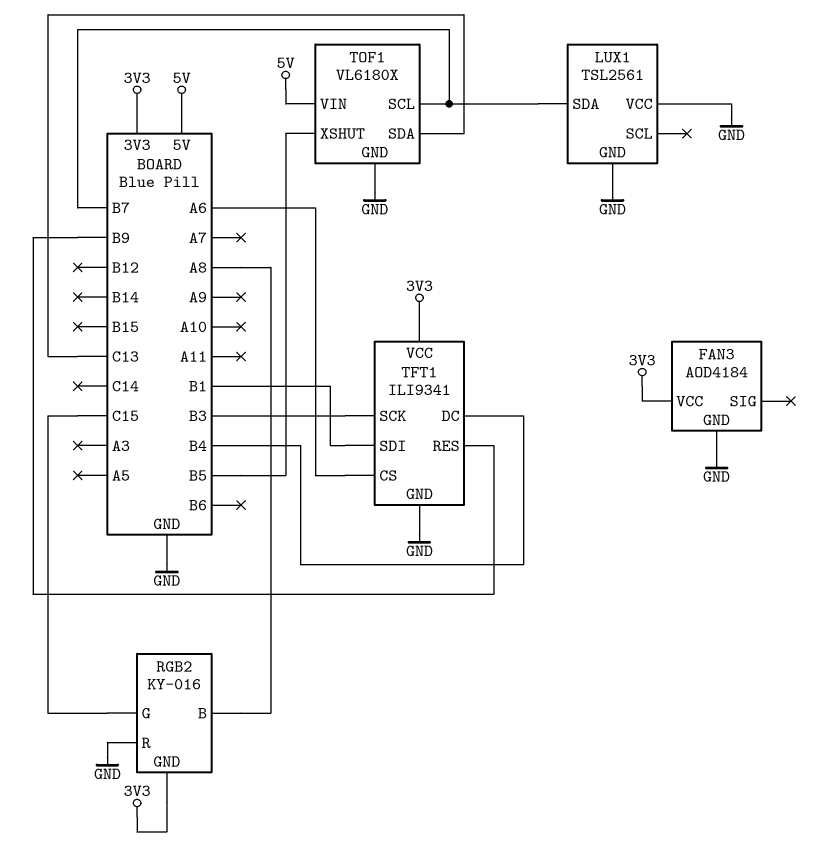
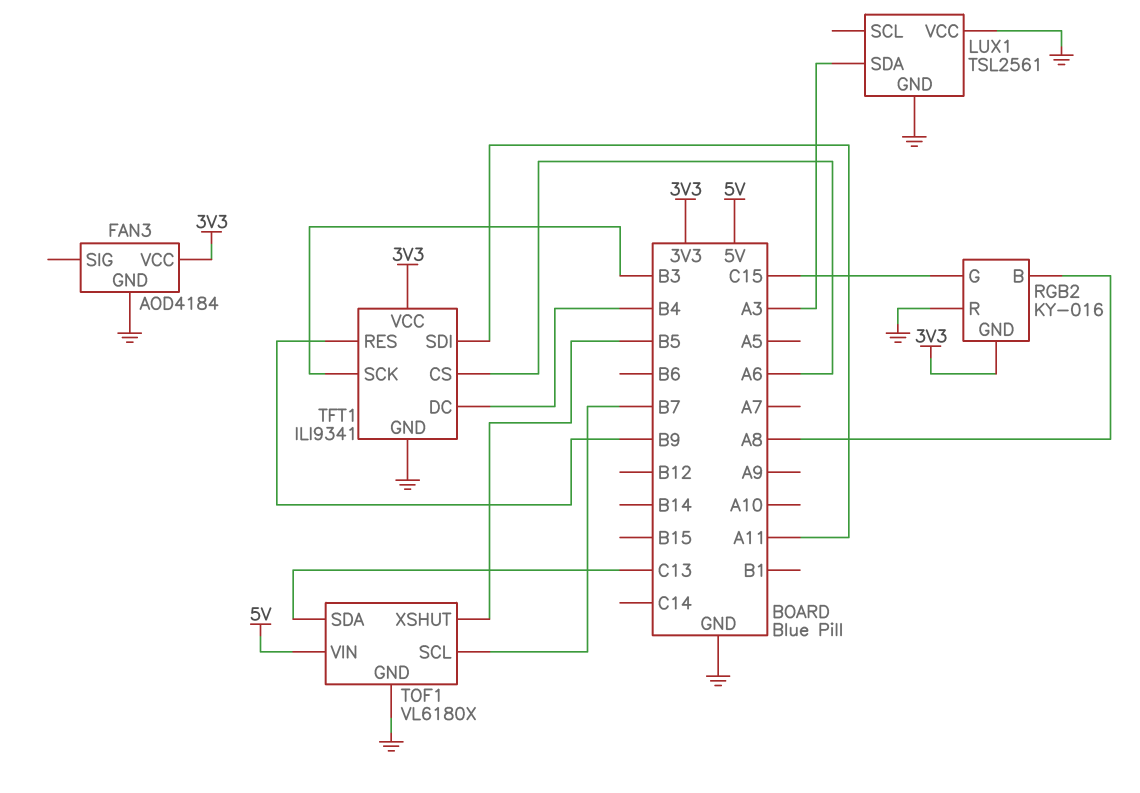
LUX1 pin SDA: B7 -> A3
TFT1 pin SDI: B1 -> A11

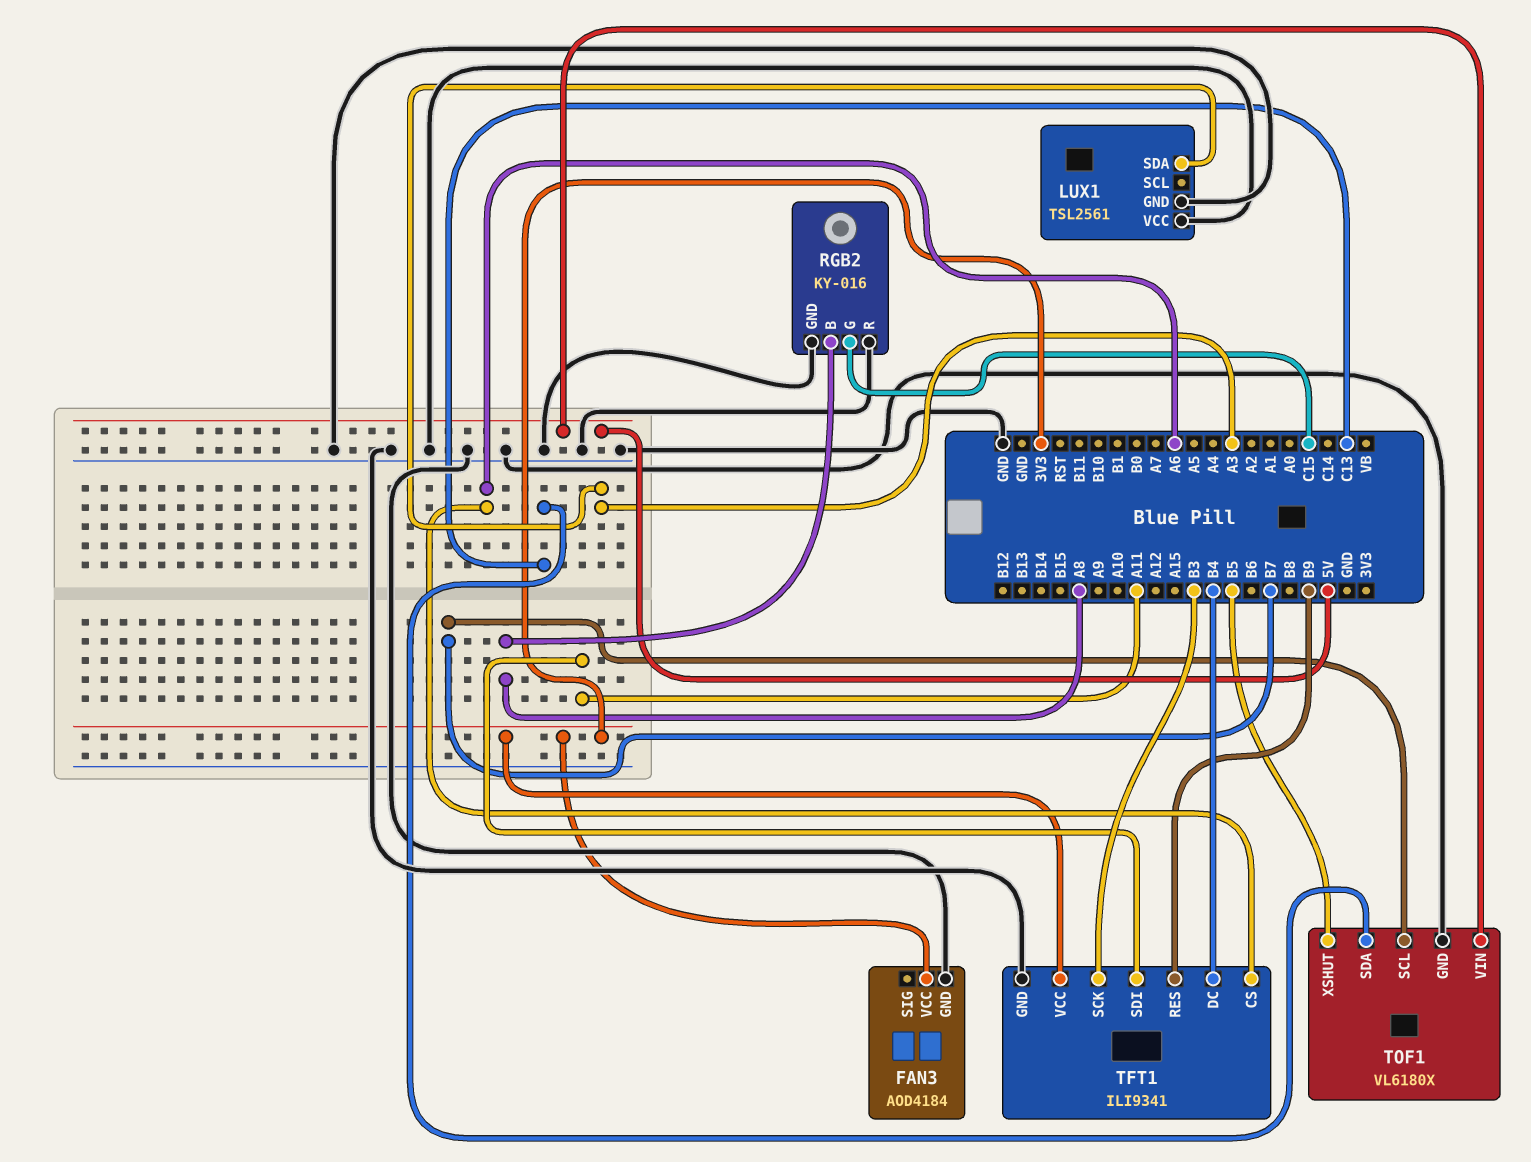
RGB2 pin GND: 3V3 -> GND

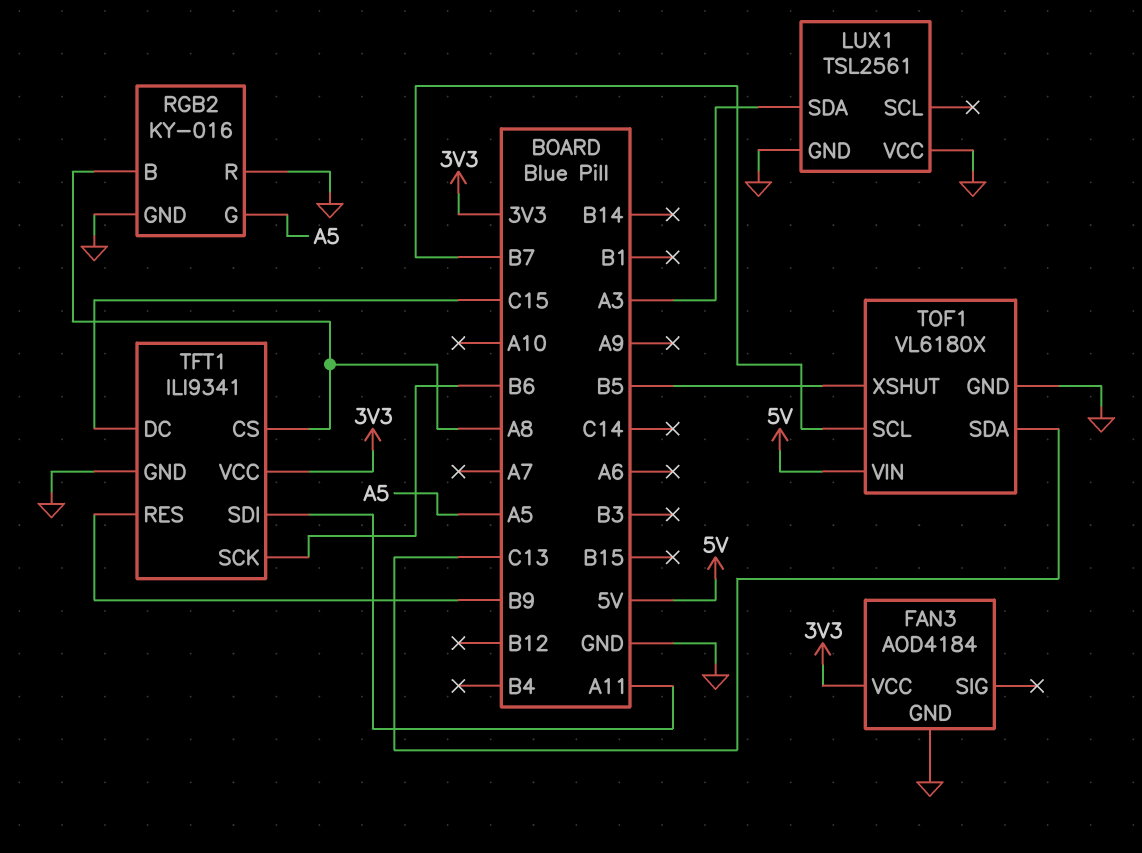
RGB2 pin G: C15 -> A5
TFT1 pin CS: A6 -> A8
TFT1 pin DC: B4 -> C15
TFT1 pin SCK: B3 -> B6

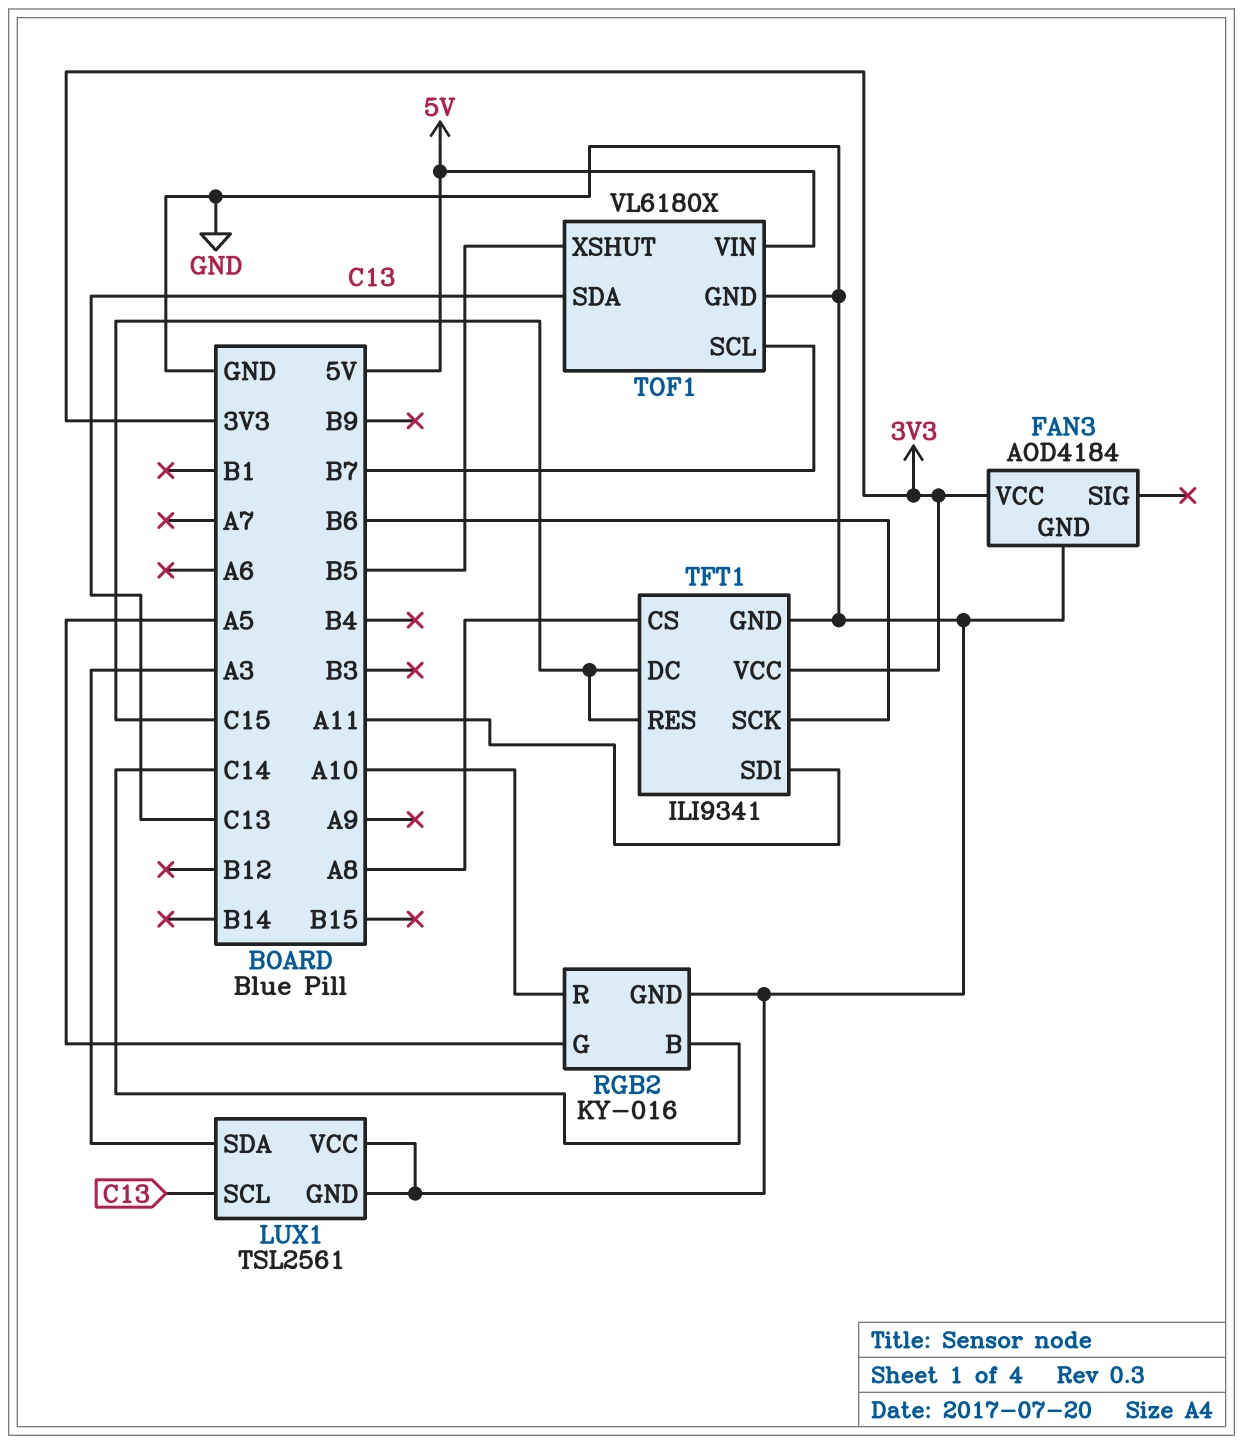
LUX1 pin SCL: none -> C13
RGB2 pin B: A8 -> C14
RGB2 pin R: GND -> A10
TFT1 pin RES: B9 -> C15

